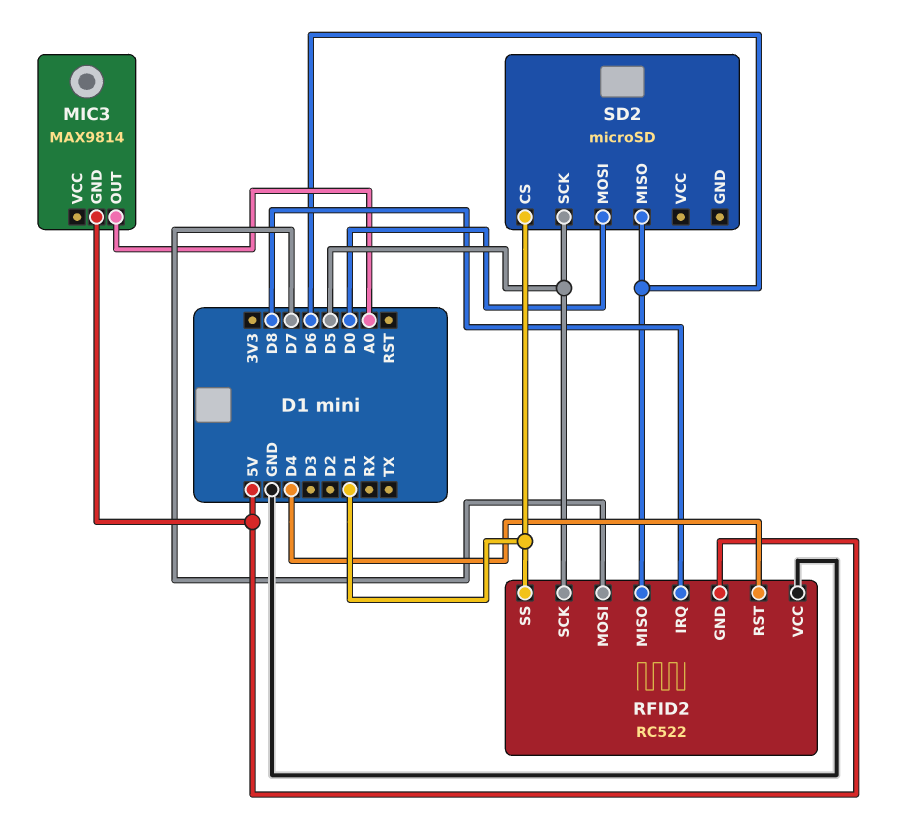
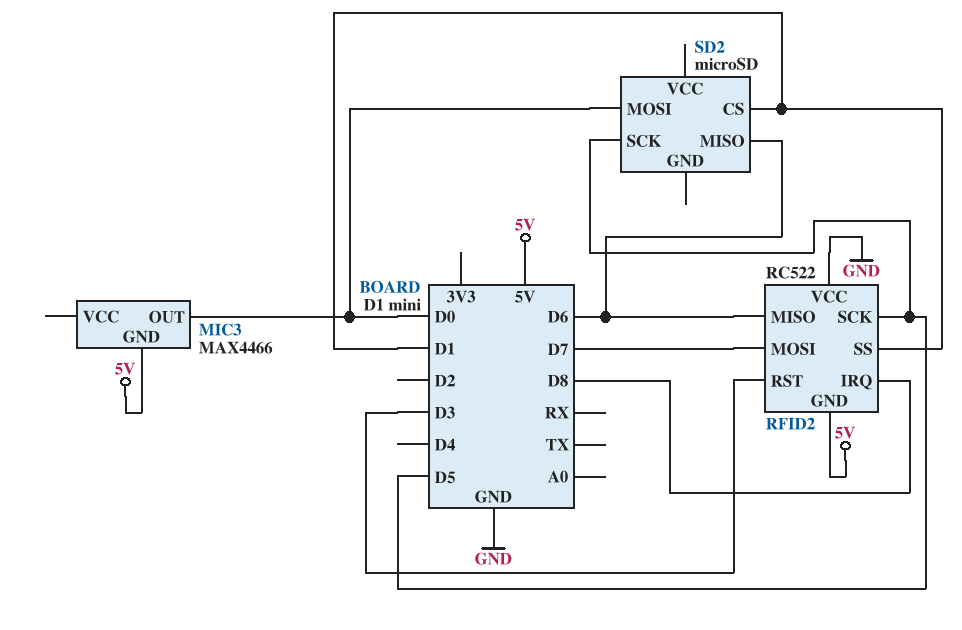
MIC3: MAX9814 -> MAX4466
MIC3 pin OUT: A0 -> D0
RFID2 pin RST: D4 -> D3

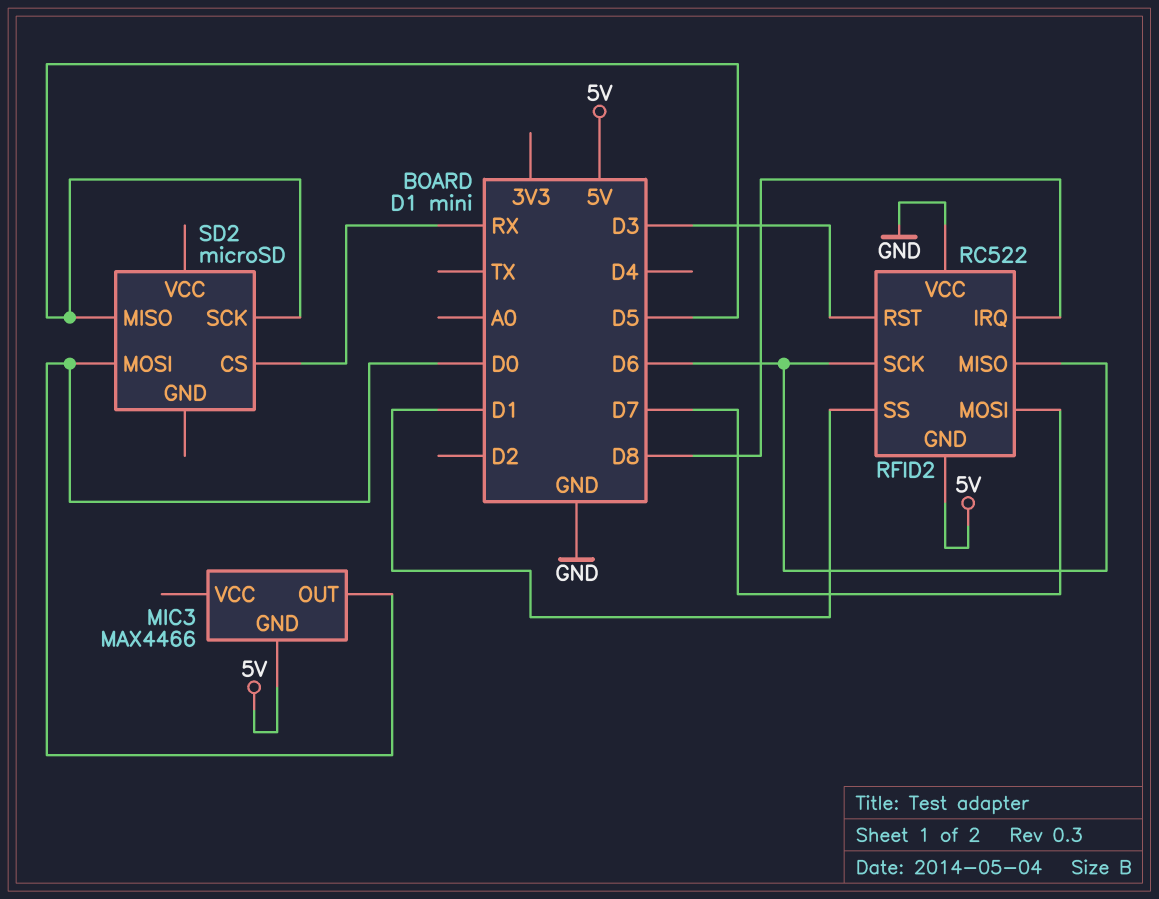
RFID2 pin SCK: D5 -> D6
SD2 pin CS: D1 -> RX
SD2 pin MISO: D6 -> D5

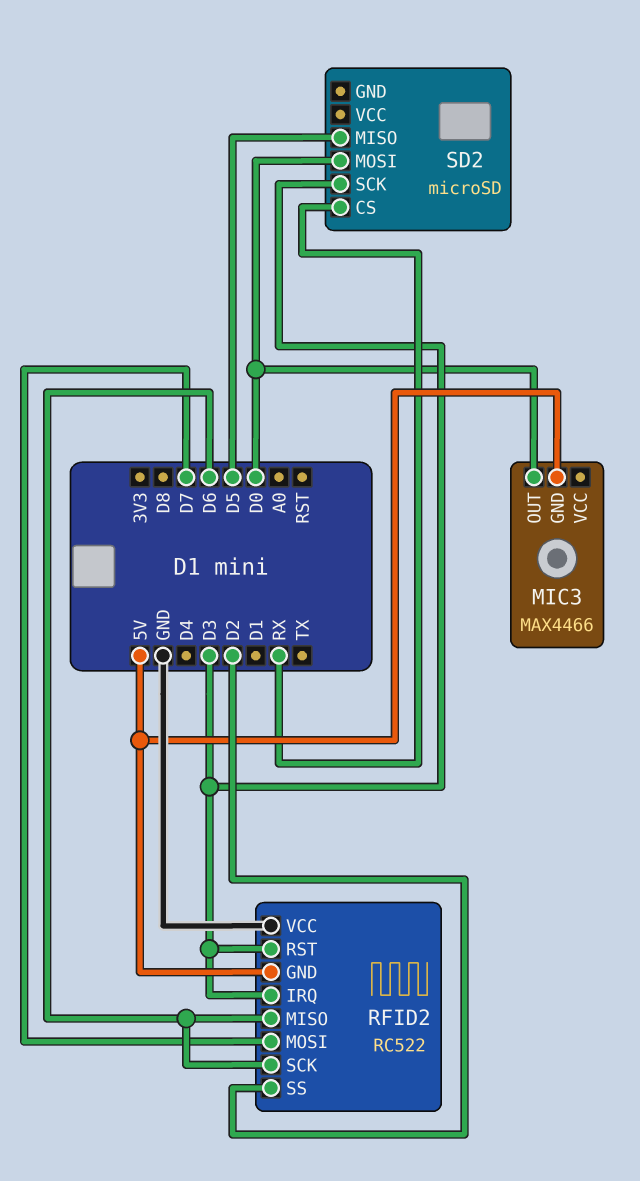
RFID2 pin IRQ: D8 -> D3
RFID2 pin SS: D1 -> D2
SD2 pin SCK: D5 -> D3

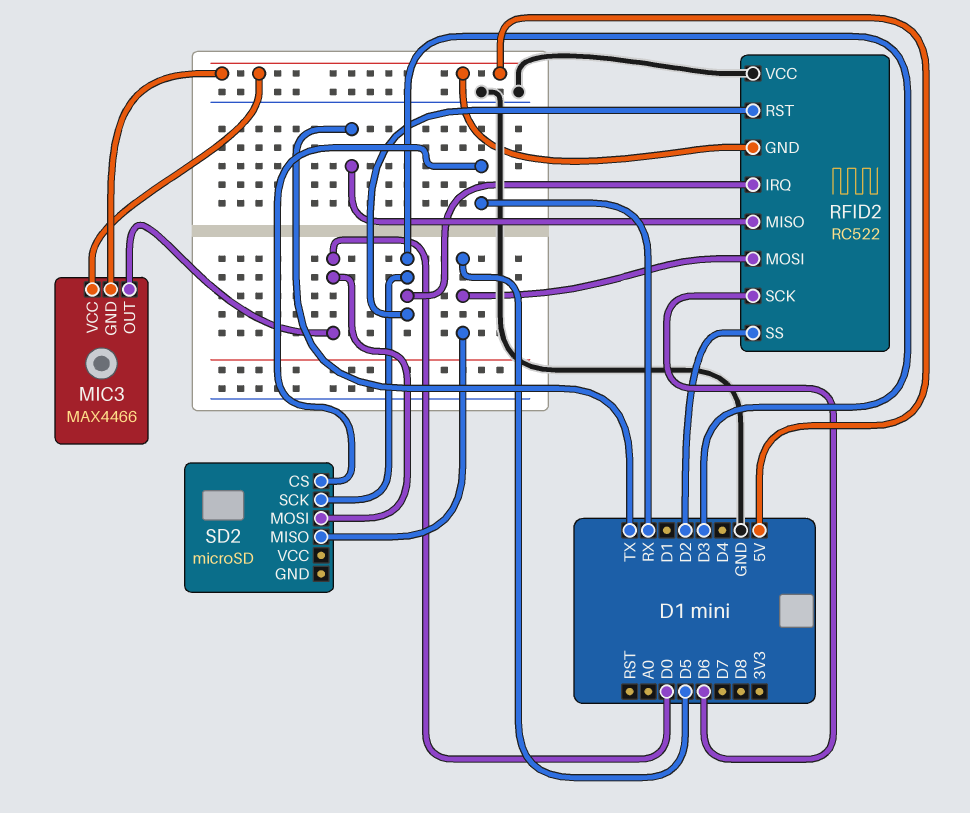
MIC3 pin VCC: none -> 5V
RFID2 pin MISO: D6 -> TX
RFID2 pin MOSI: D7 -> D5

